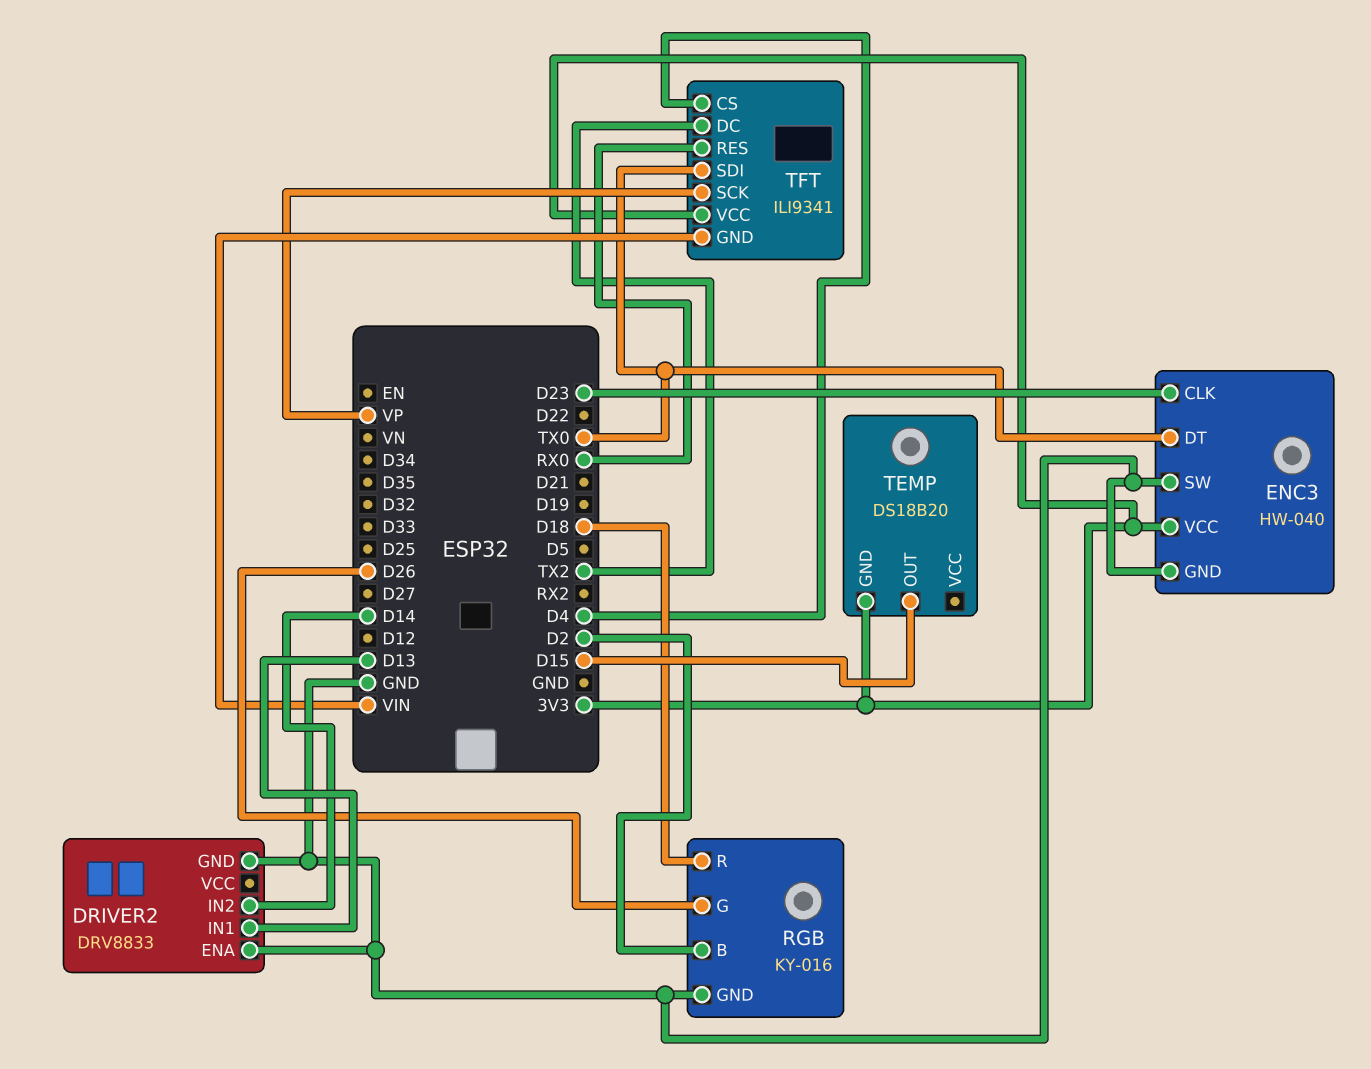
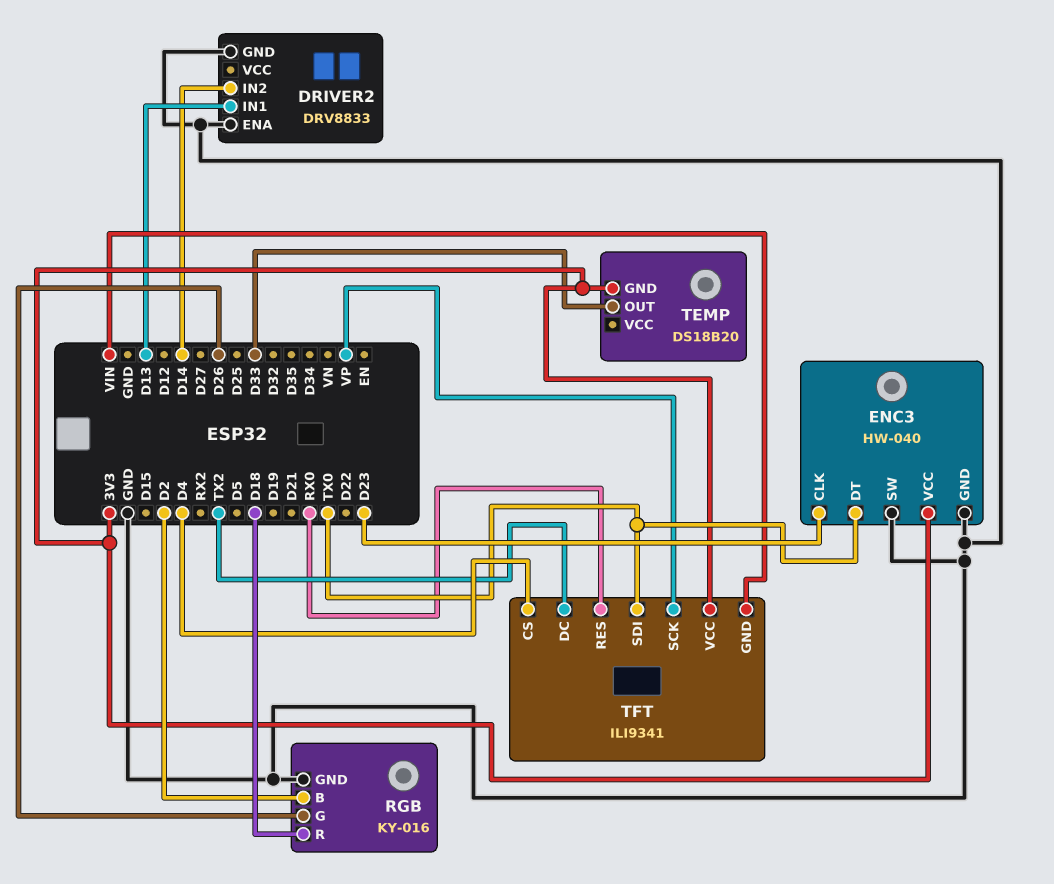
TEMP pin OUT: D15 -> D33

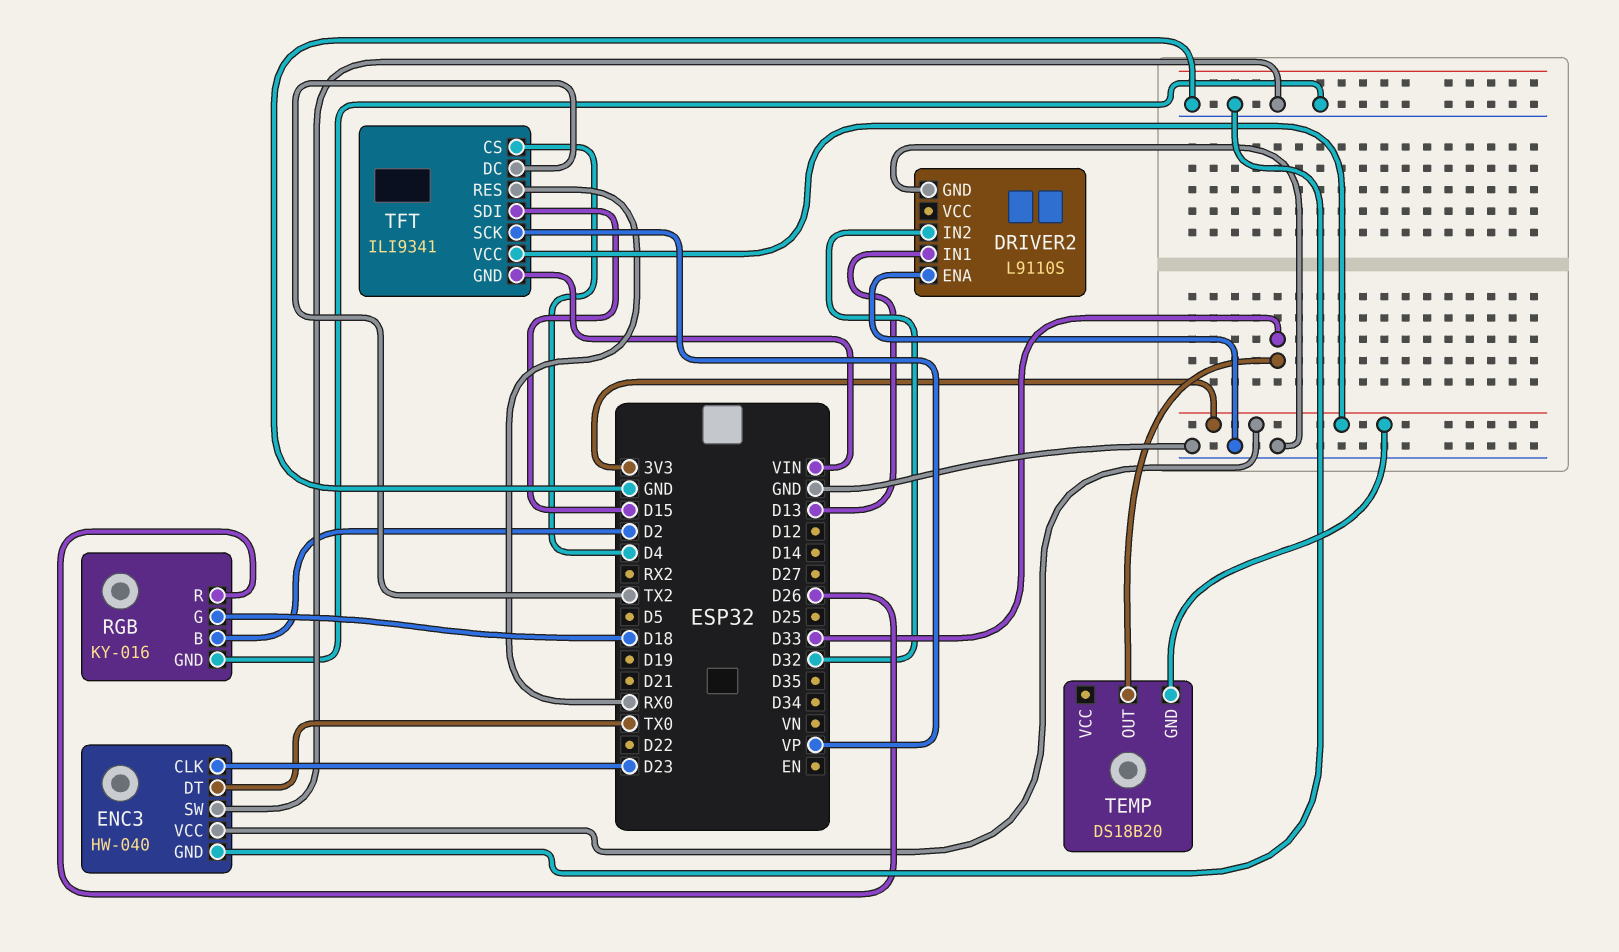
DRIVER2: DRV8833 -> L9110S
DRIVER2 pin IN2: D14 -> D32
RGB pin G: D26 -> D18
RGB pin R: D18 -> D26
TFT pin SDI: TX0 -> D15

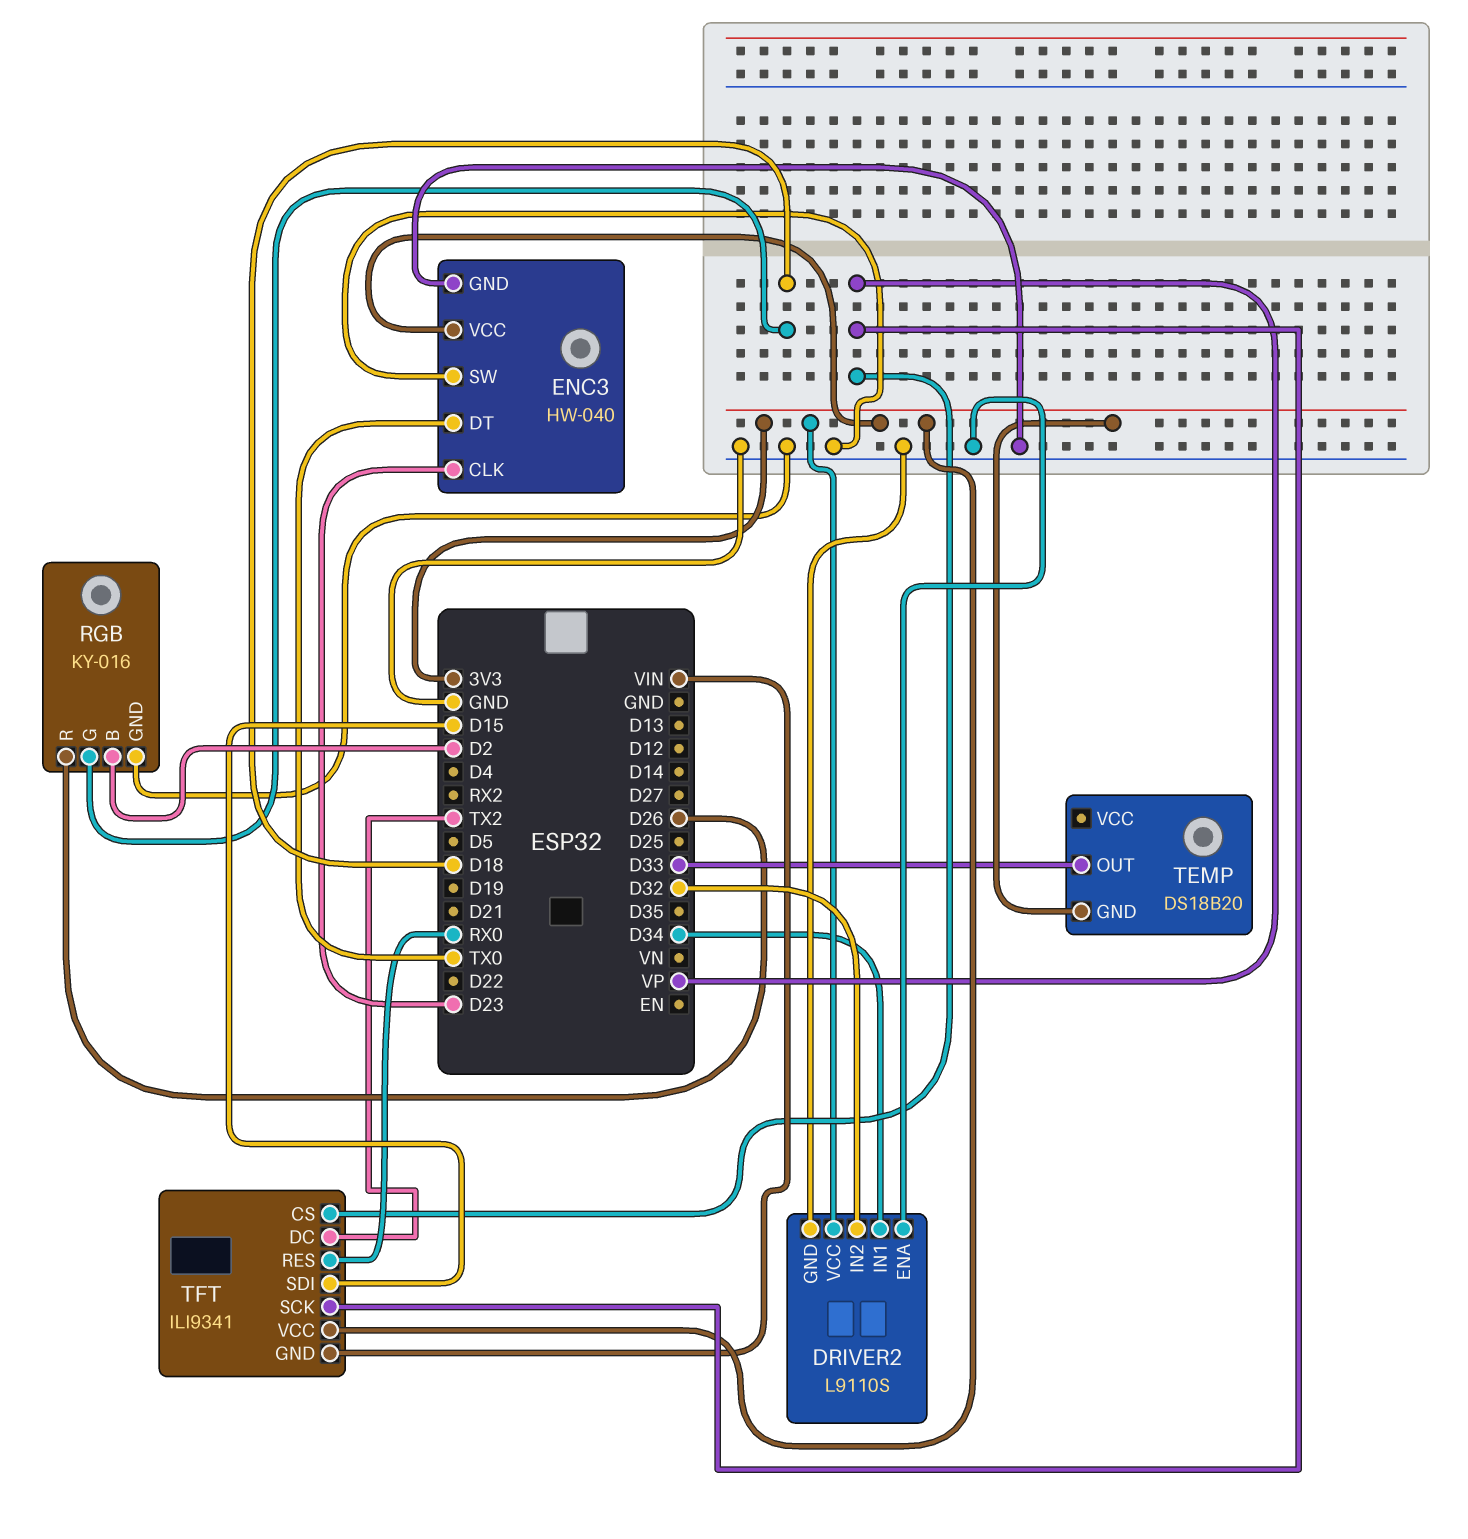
DRIVER2 pin IN1: D13 -> D34
DRIVER2 pin VCC: none -> 3V3
TFT pin CS: D4 -> VP

